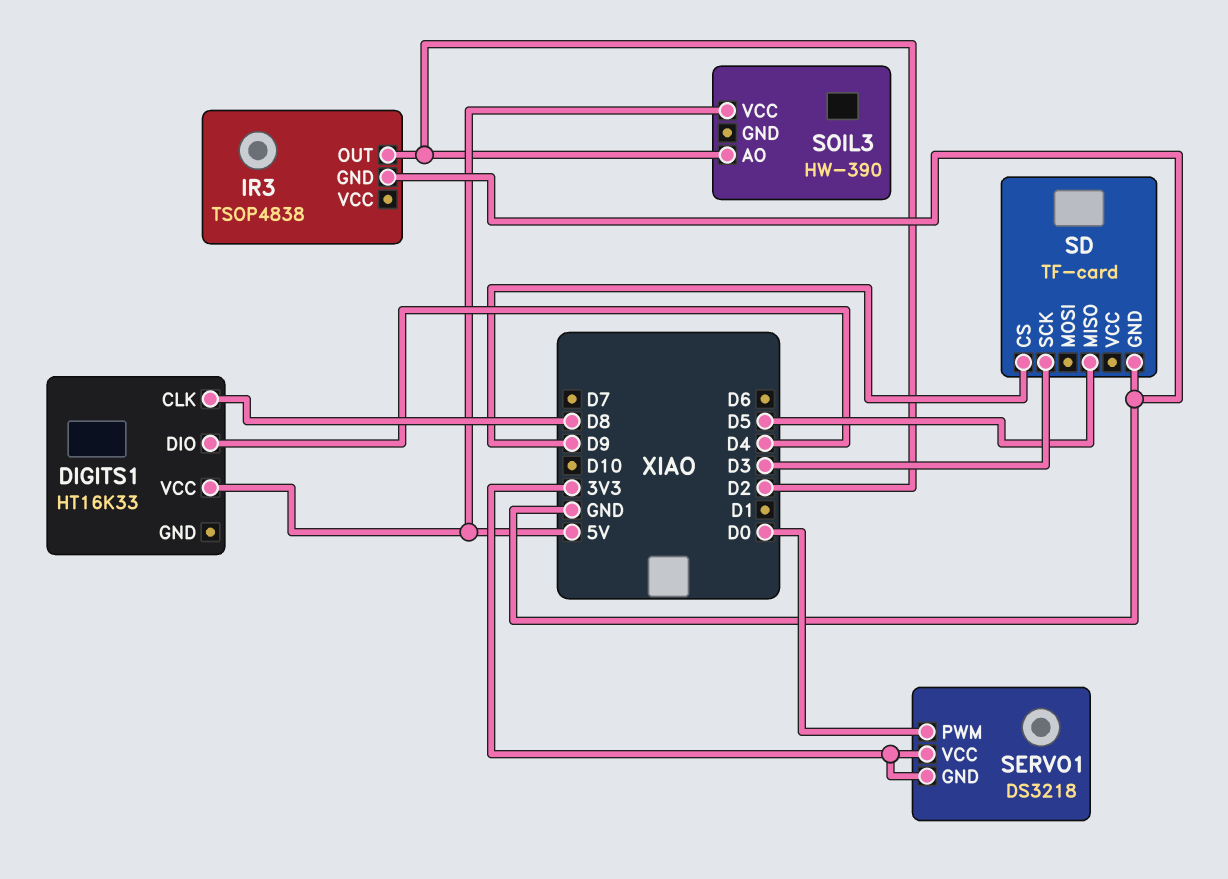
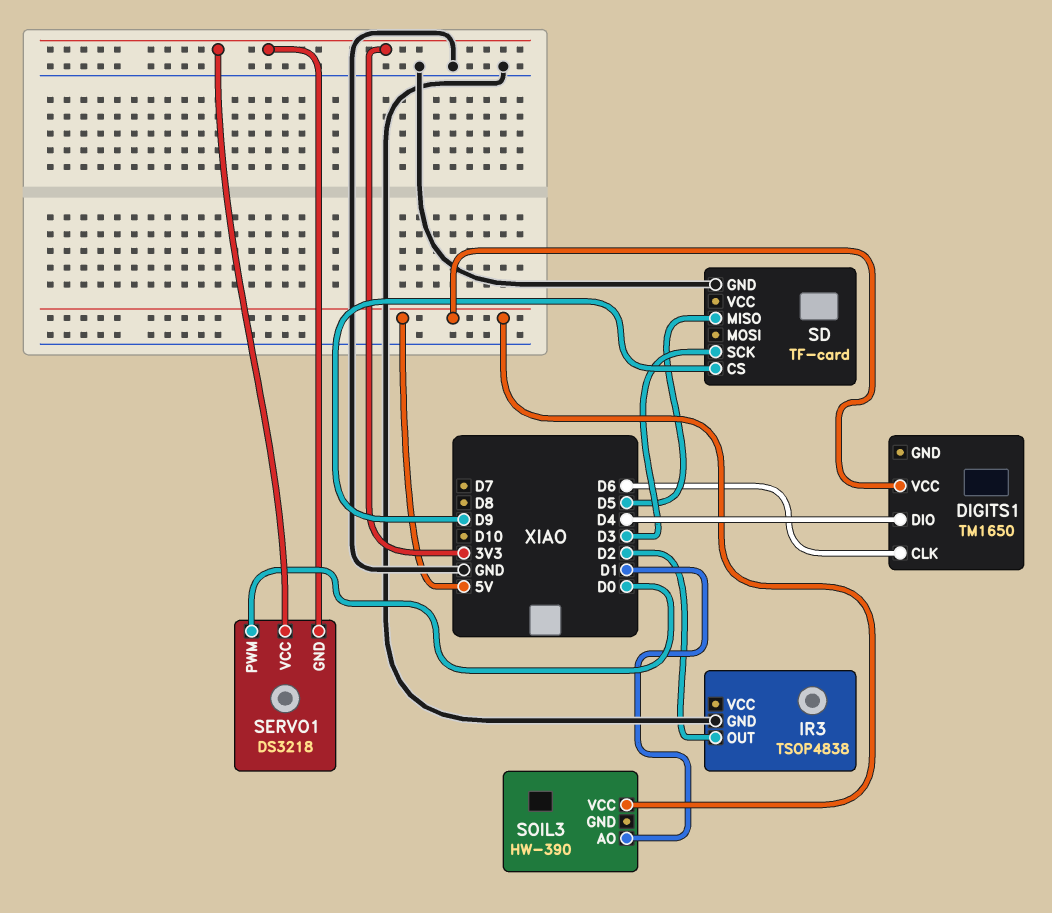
DIGITS1: HT16K33 -> TM1650
DIGITS1 pin CLK: D8 -> D6
SOIL3 pin AO: D2 -> D1

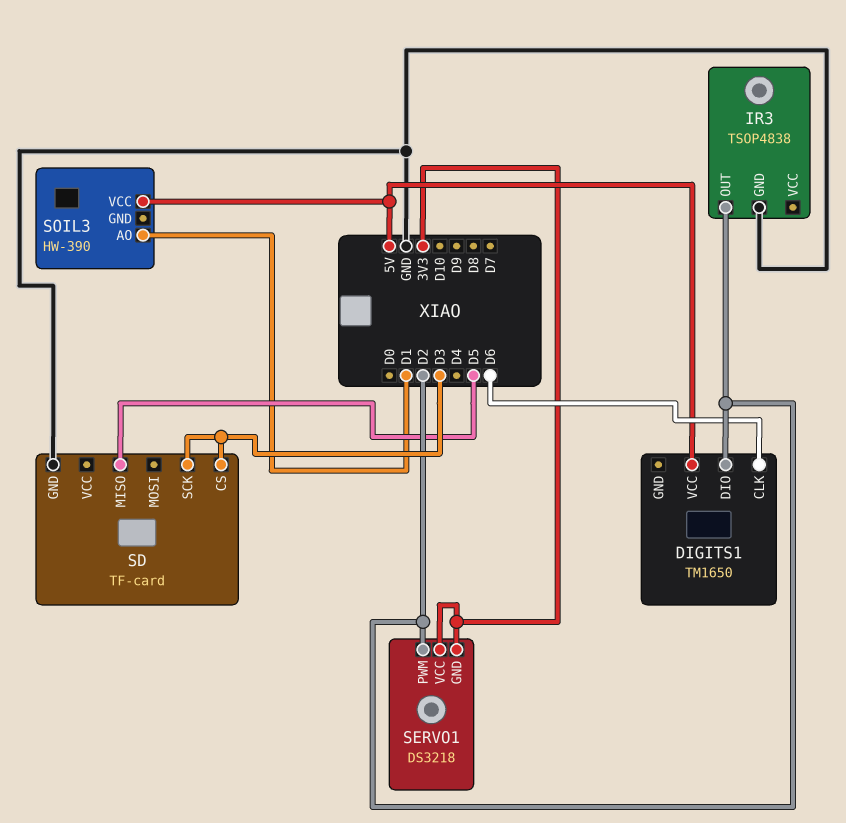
DIGITS1 pin DIO: D4 -> D2
SD pin CS: D9 -> D3
SERVO1 pin PWM: D0 -> D2

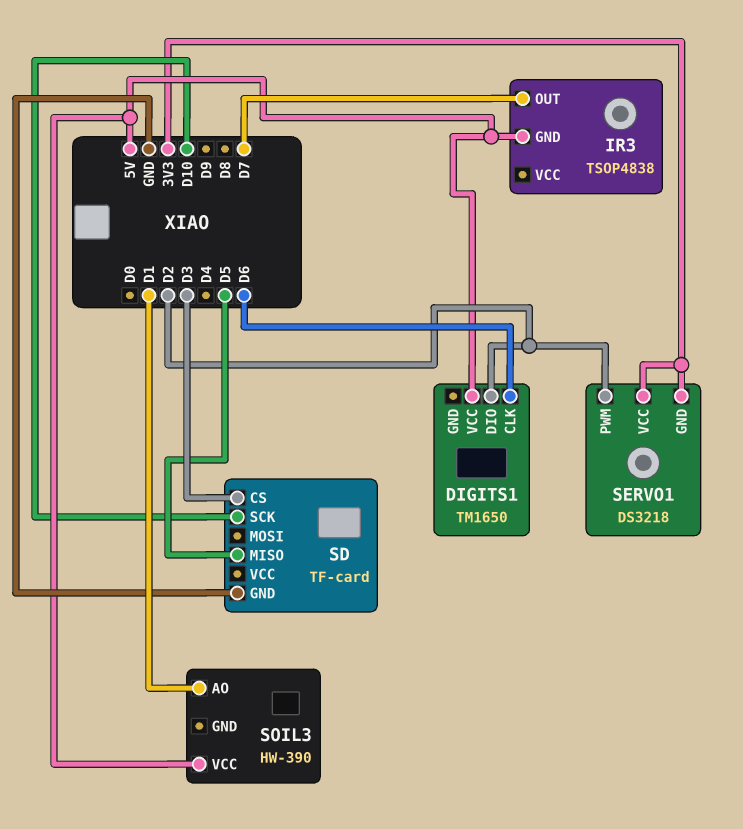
IR3 pin GND: GND -> 5V
IR3 pin OUT: D2 -> D7
SD pin SCK: D3 -> D10

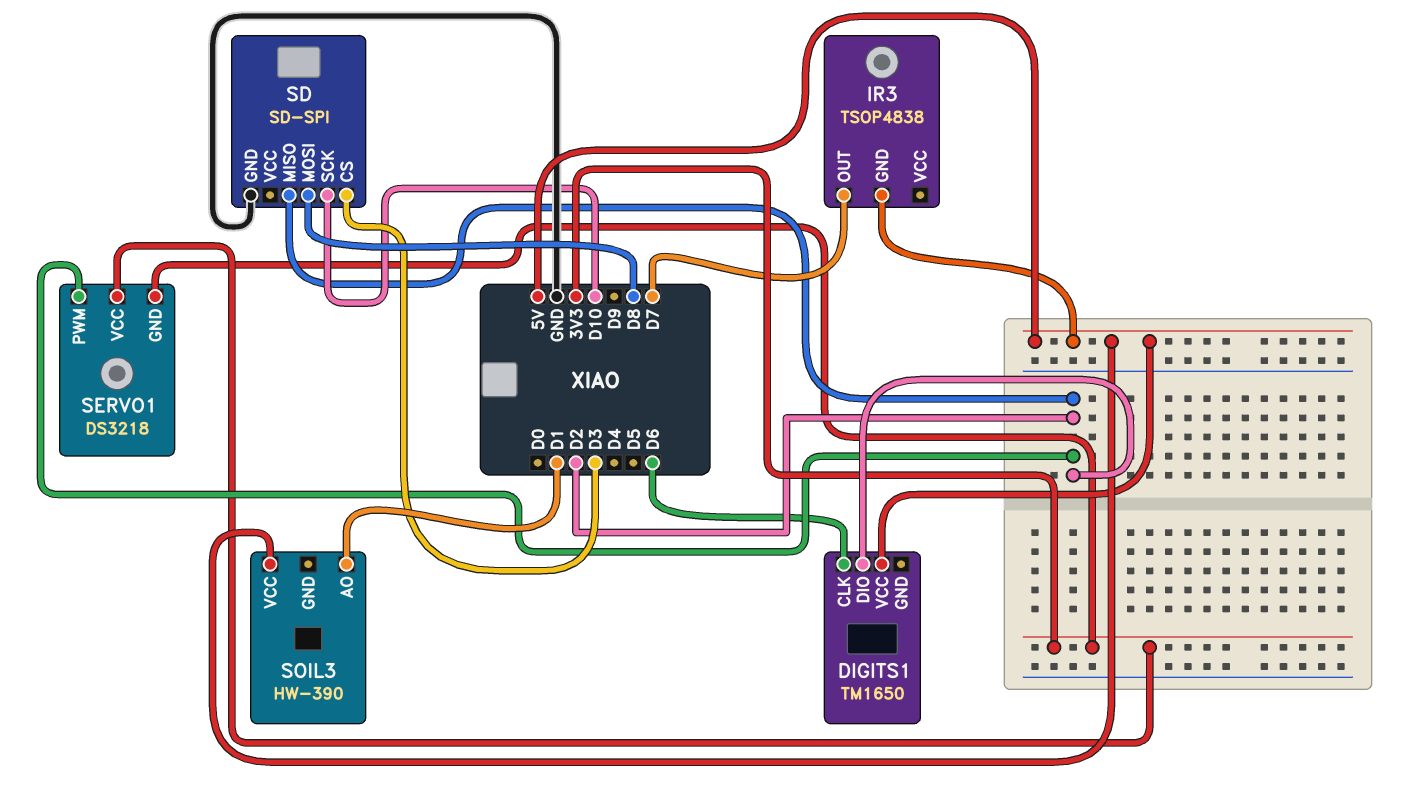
SD: TF-card -> SD-SPI
SD pin MISO: D5 -> D2
SD pin MOSI: none -> D8

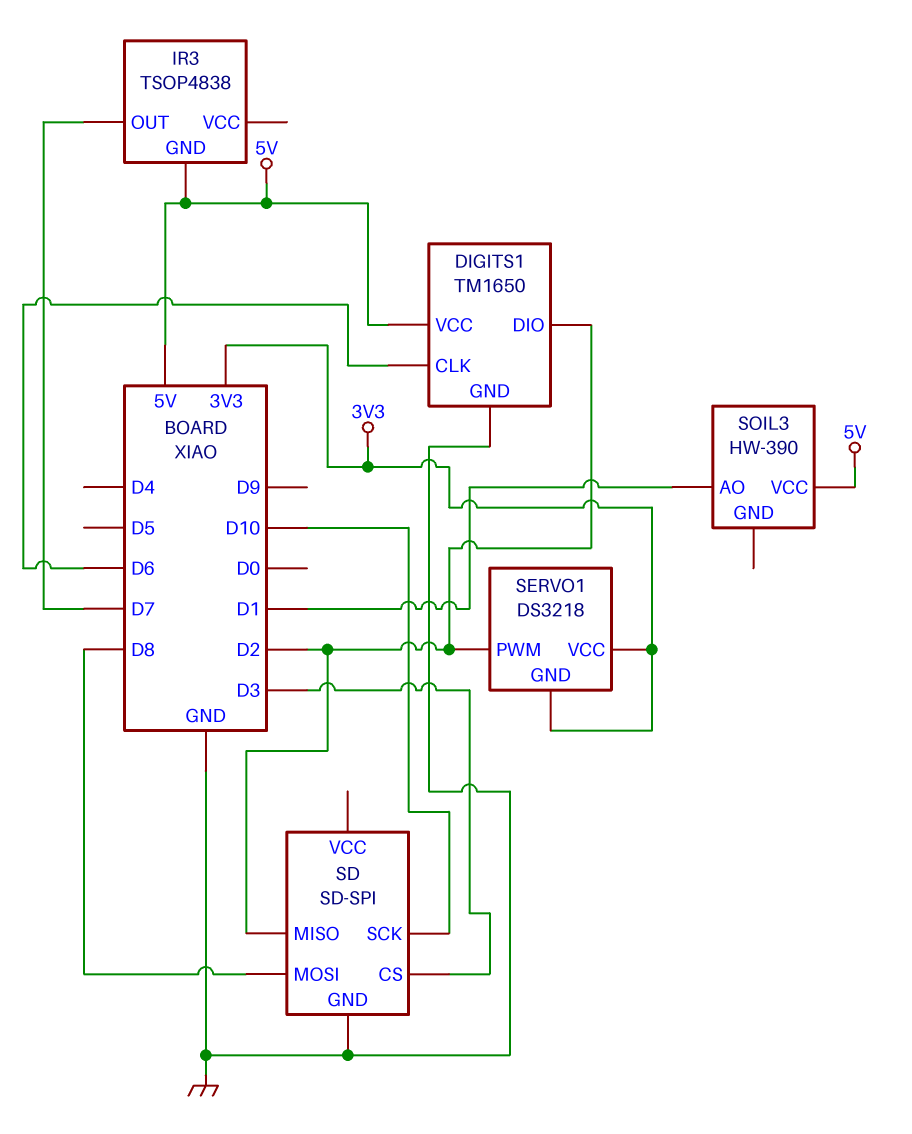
DIGITS1 pin GND: none -> GND

